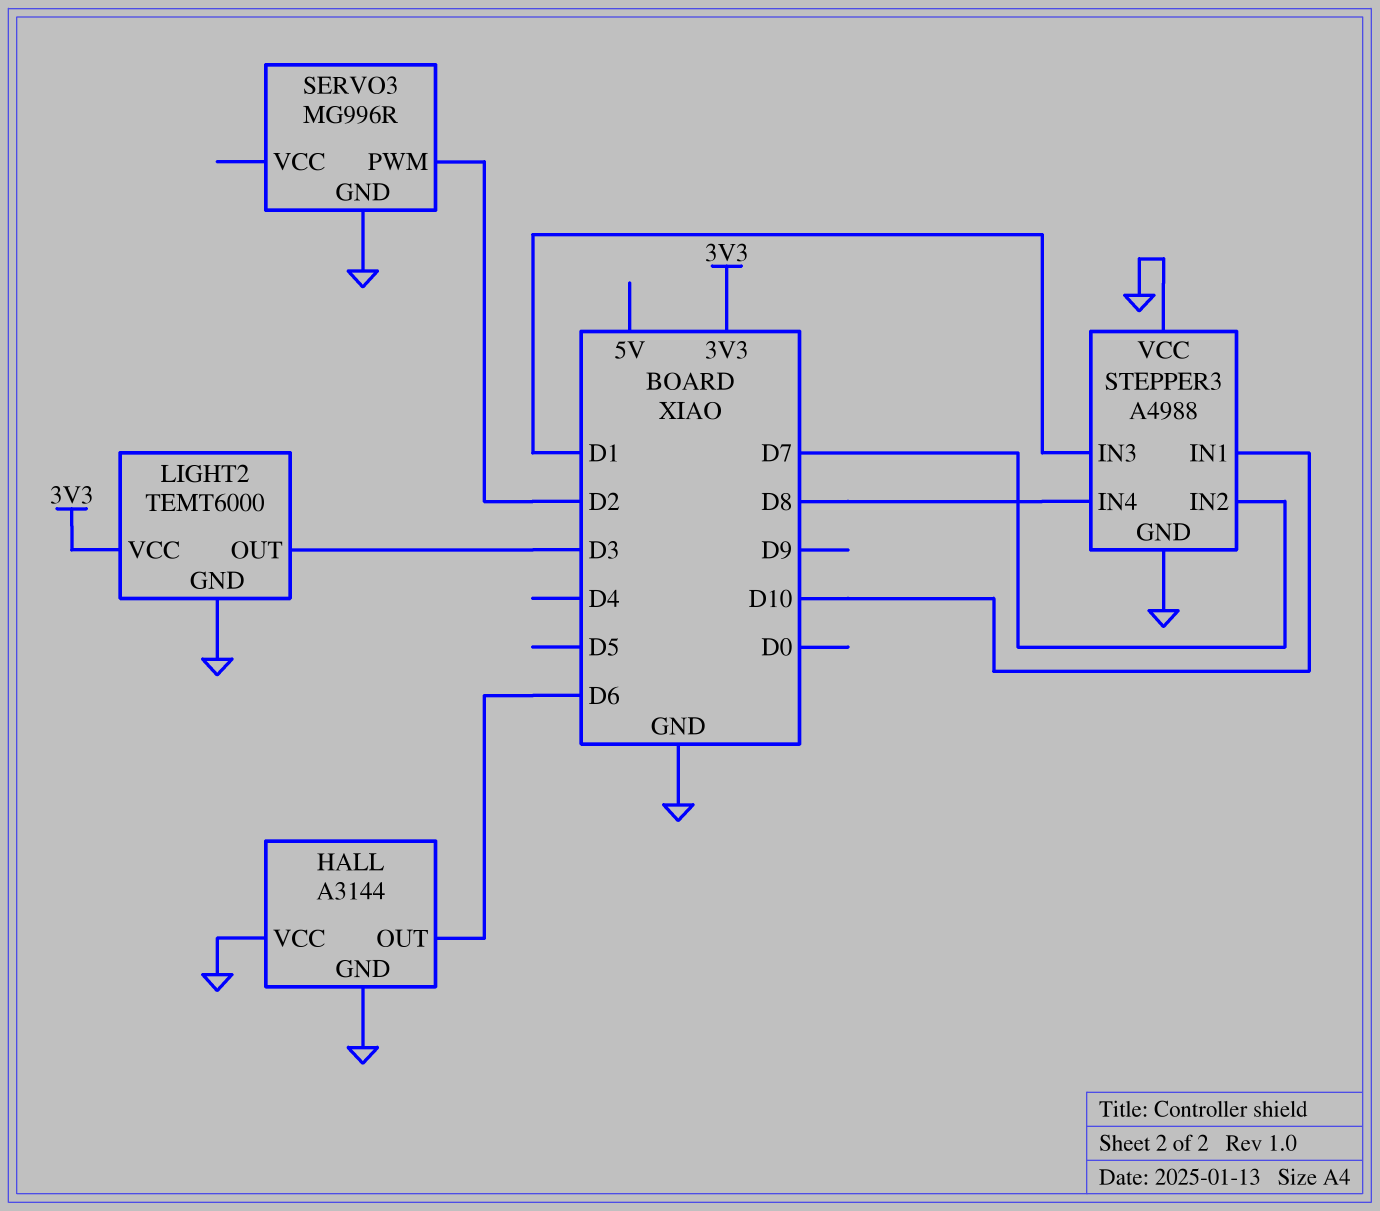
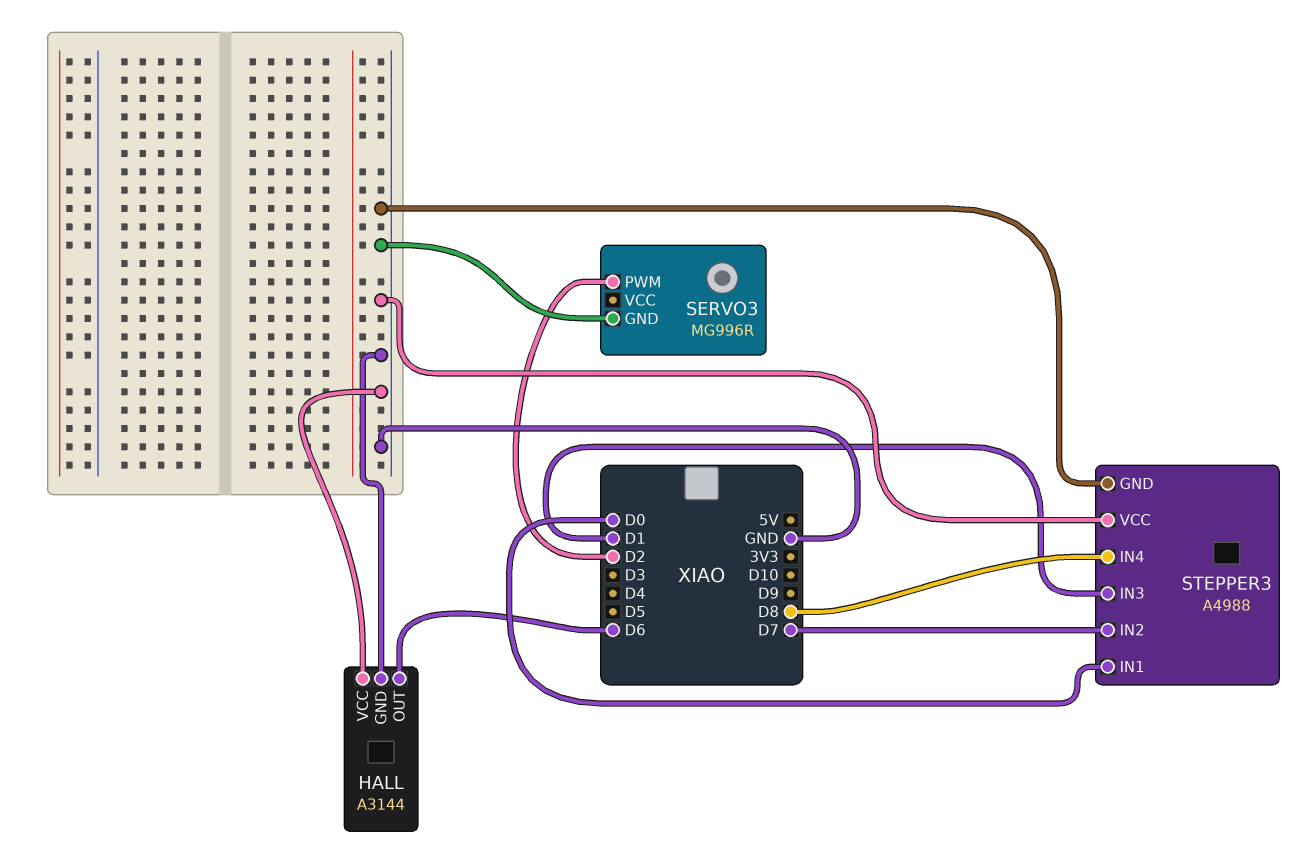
LIGHT2: TEMT6000 -> none
LIGHT2 pin GND: GND -> none
LIGHT2 pin OUT: D3 -> none
LIGHT2 pin VCC: 3V3 -> none
STEPPER3 pin IN1: D10 -> D0

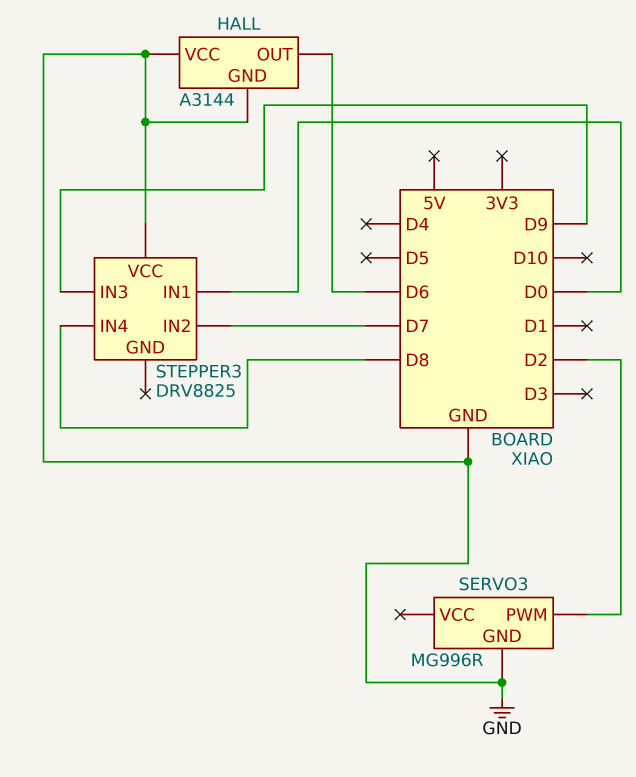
STEPPER3: A4988 -> DRV8825
STEPPER3 pin GND: GND -> none
STEPPER3 pin IN3: D1 -> D9

